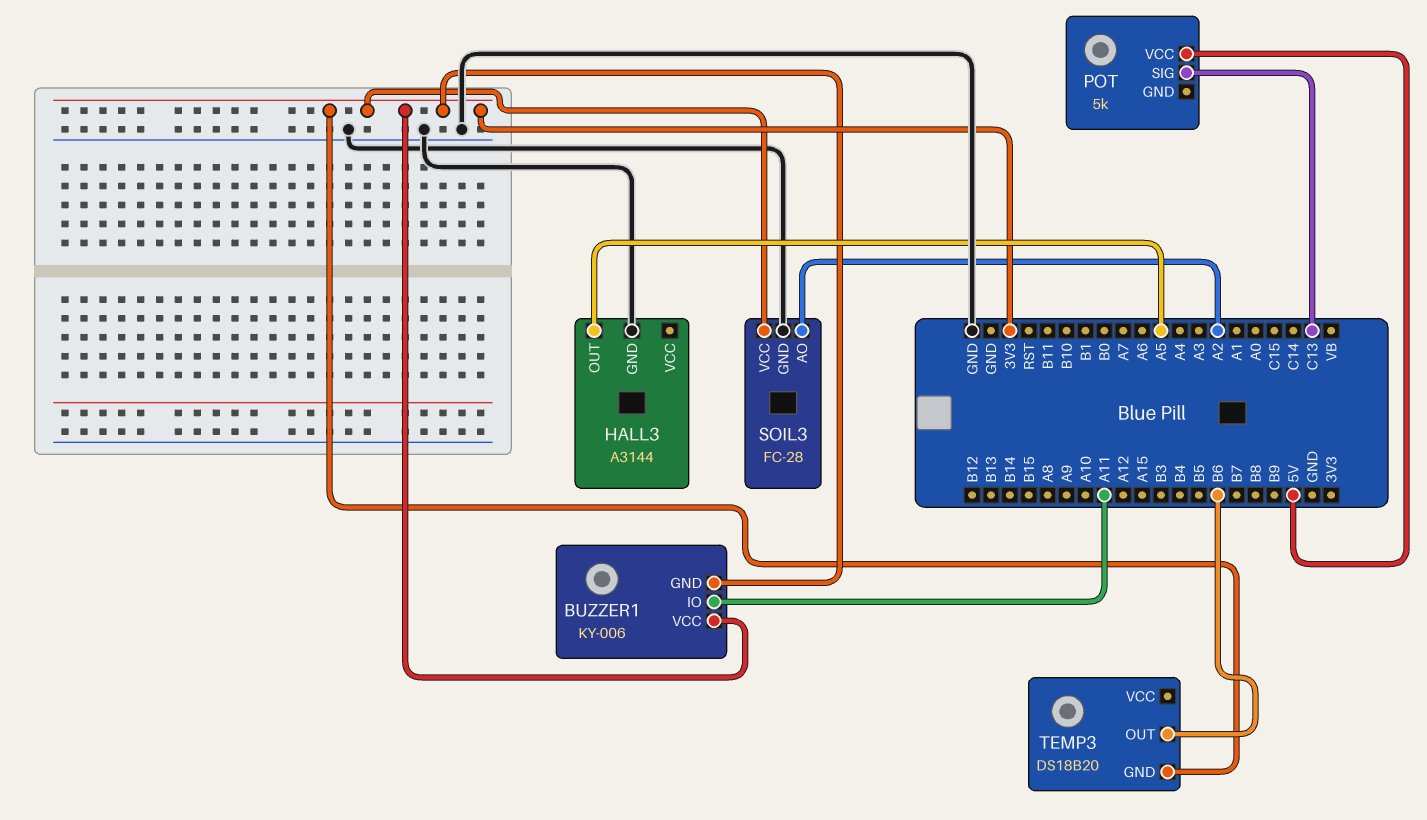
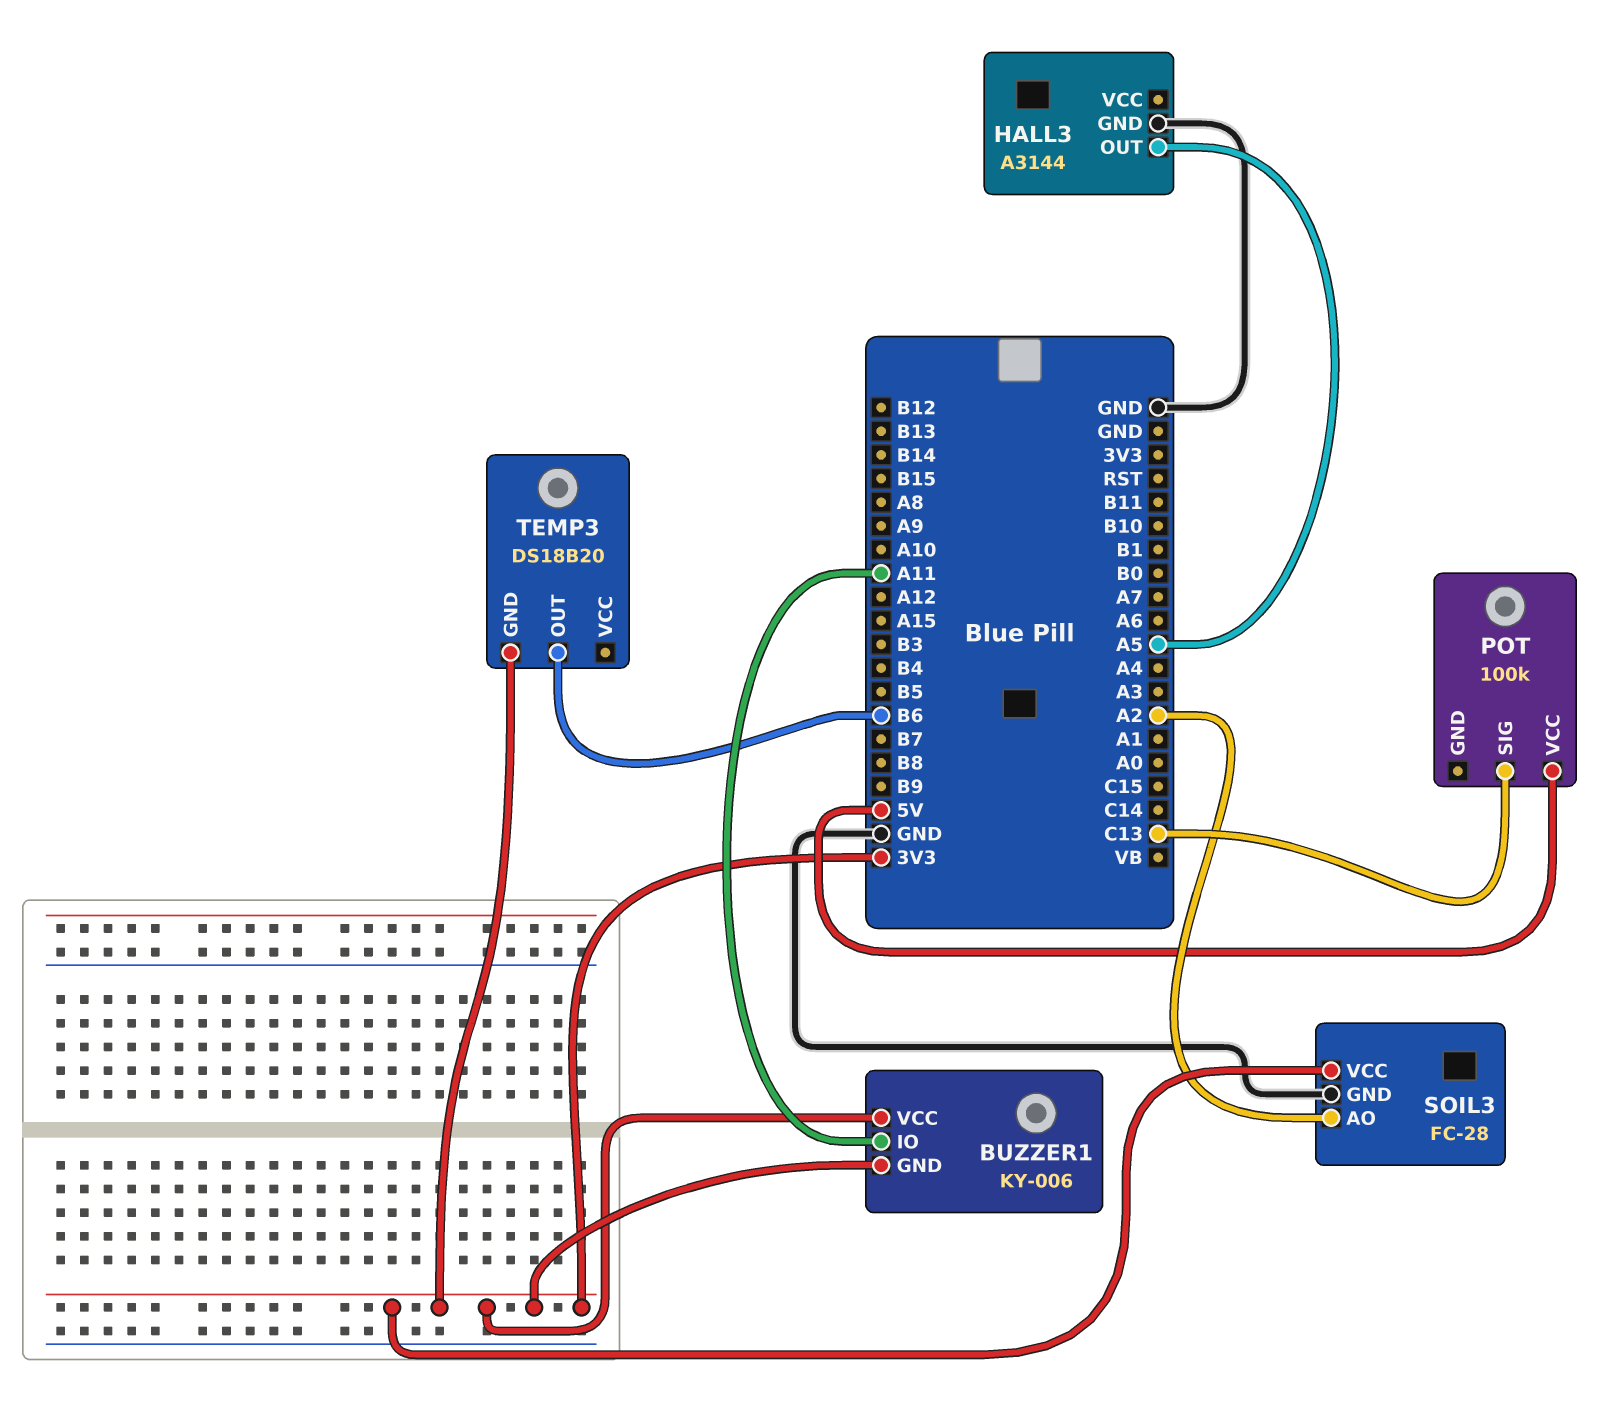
POT: 5k -> 100k

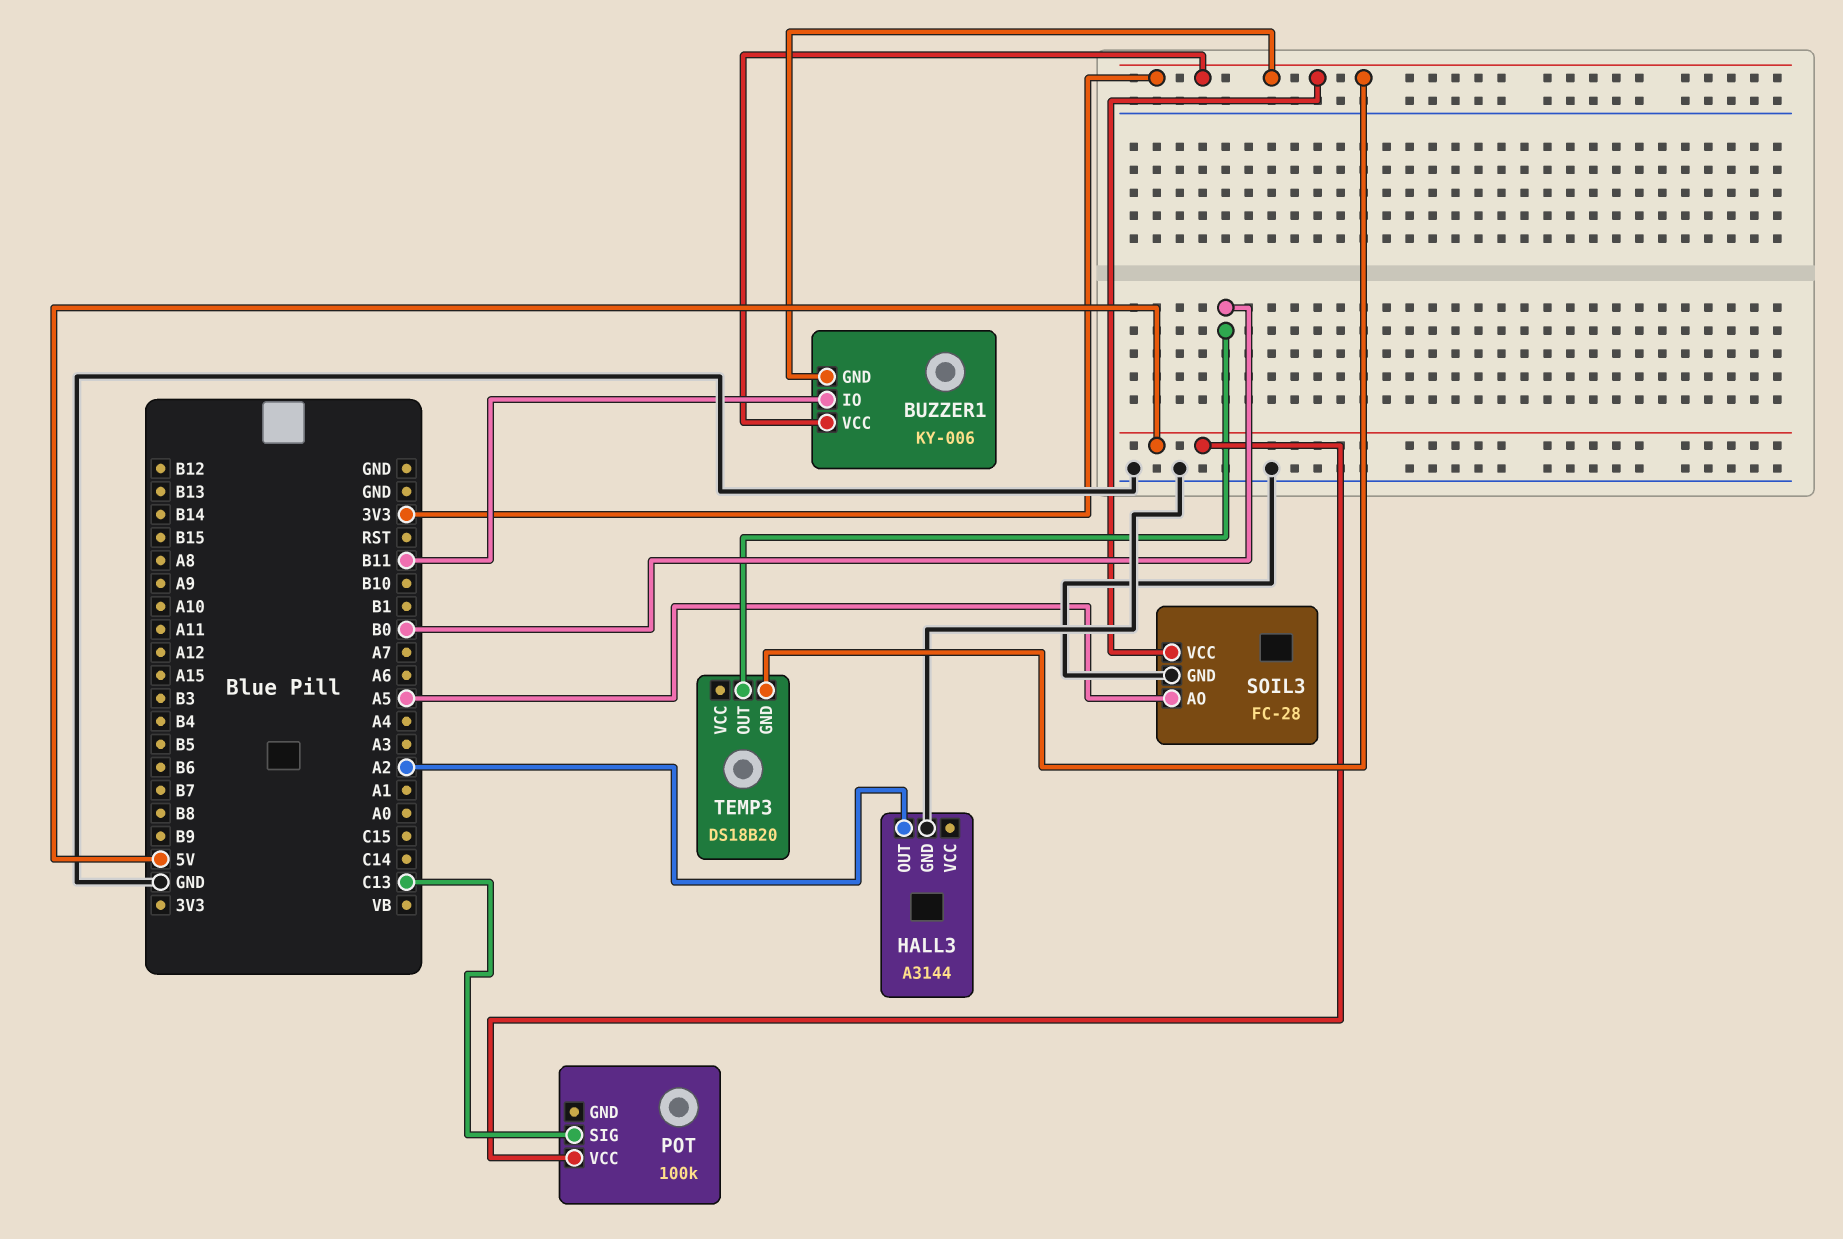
BUZZER1 pin IO: A11 -> B11
HALL3 pin OUT: A5 -> A2
SOIL3 pin AO: A2 -> A5
TEMP3 pin OUT: B6 -> B0

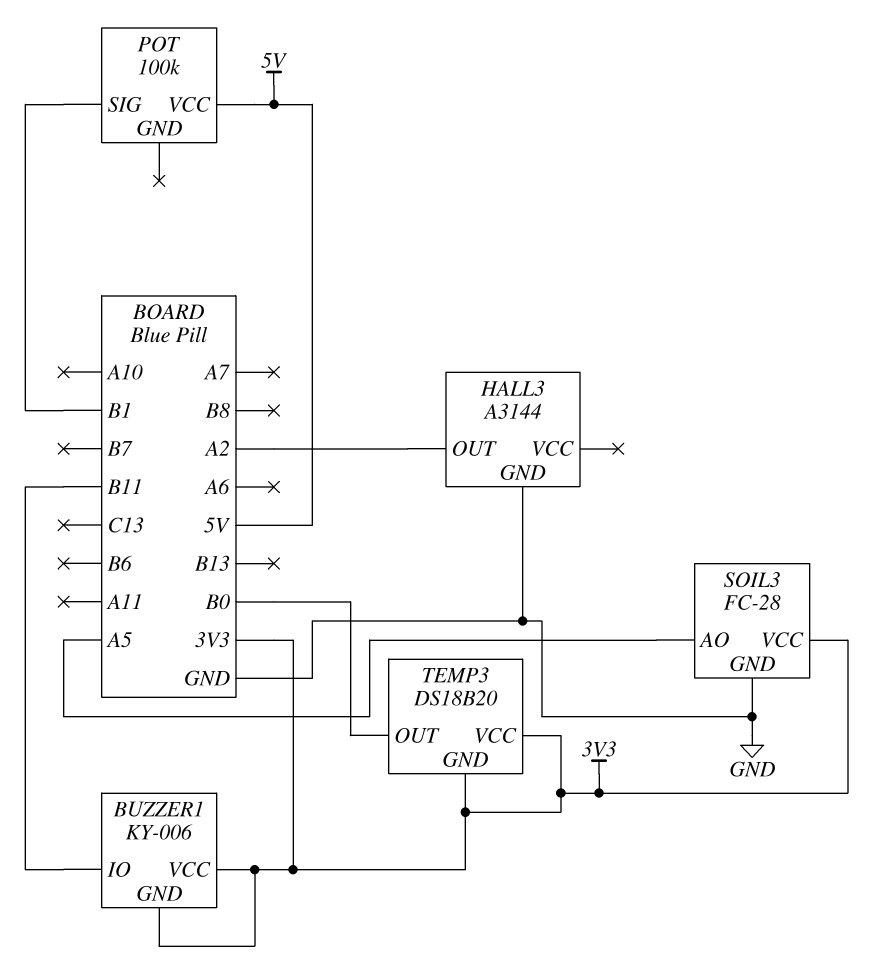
POT pin SIG: C13 -> B1
TEMP3 pin VCC: none -> 3V3

